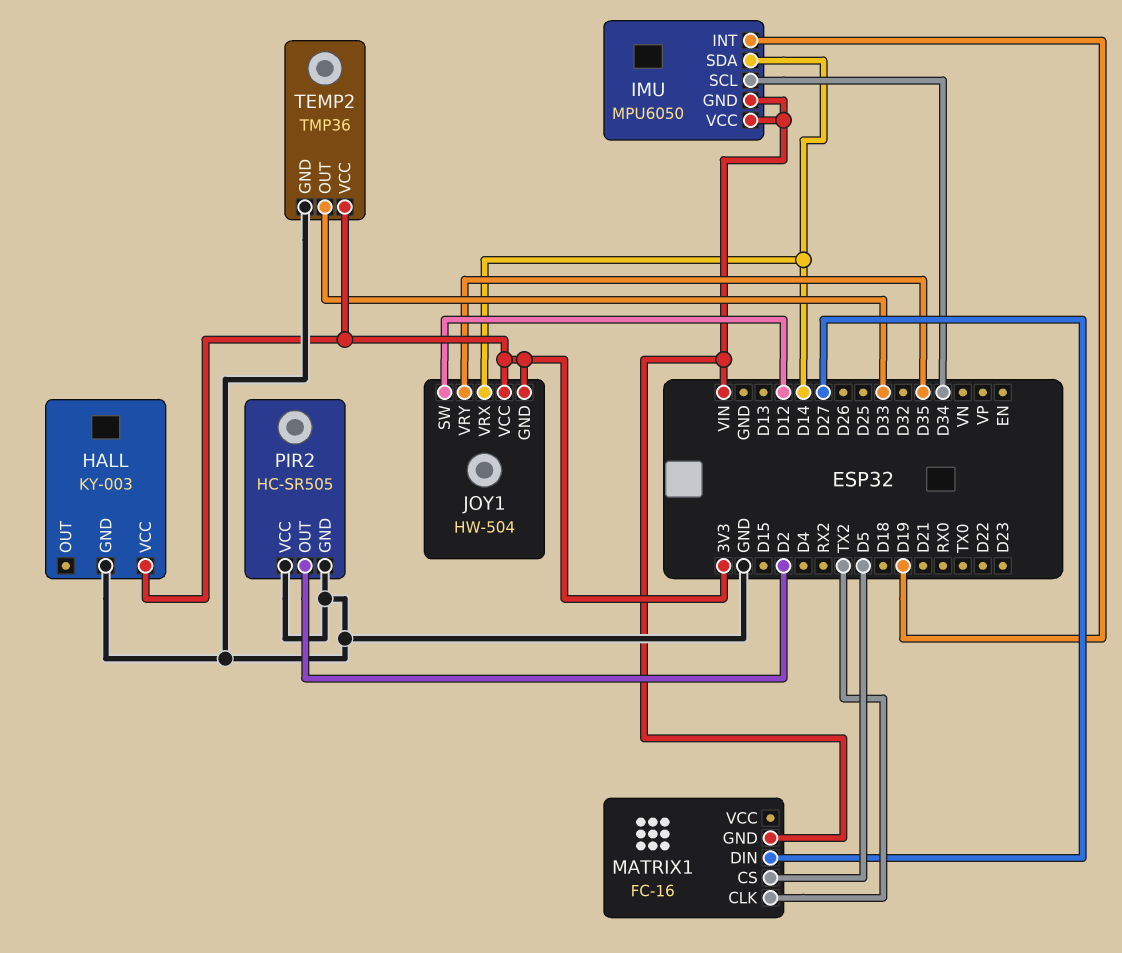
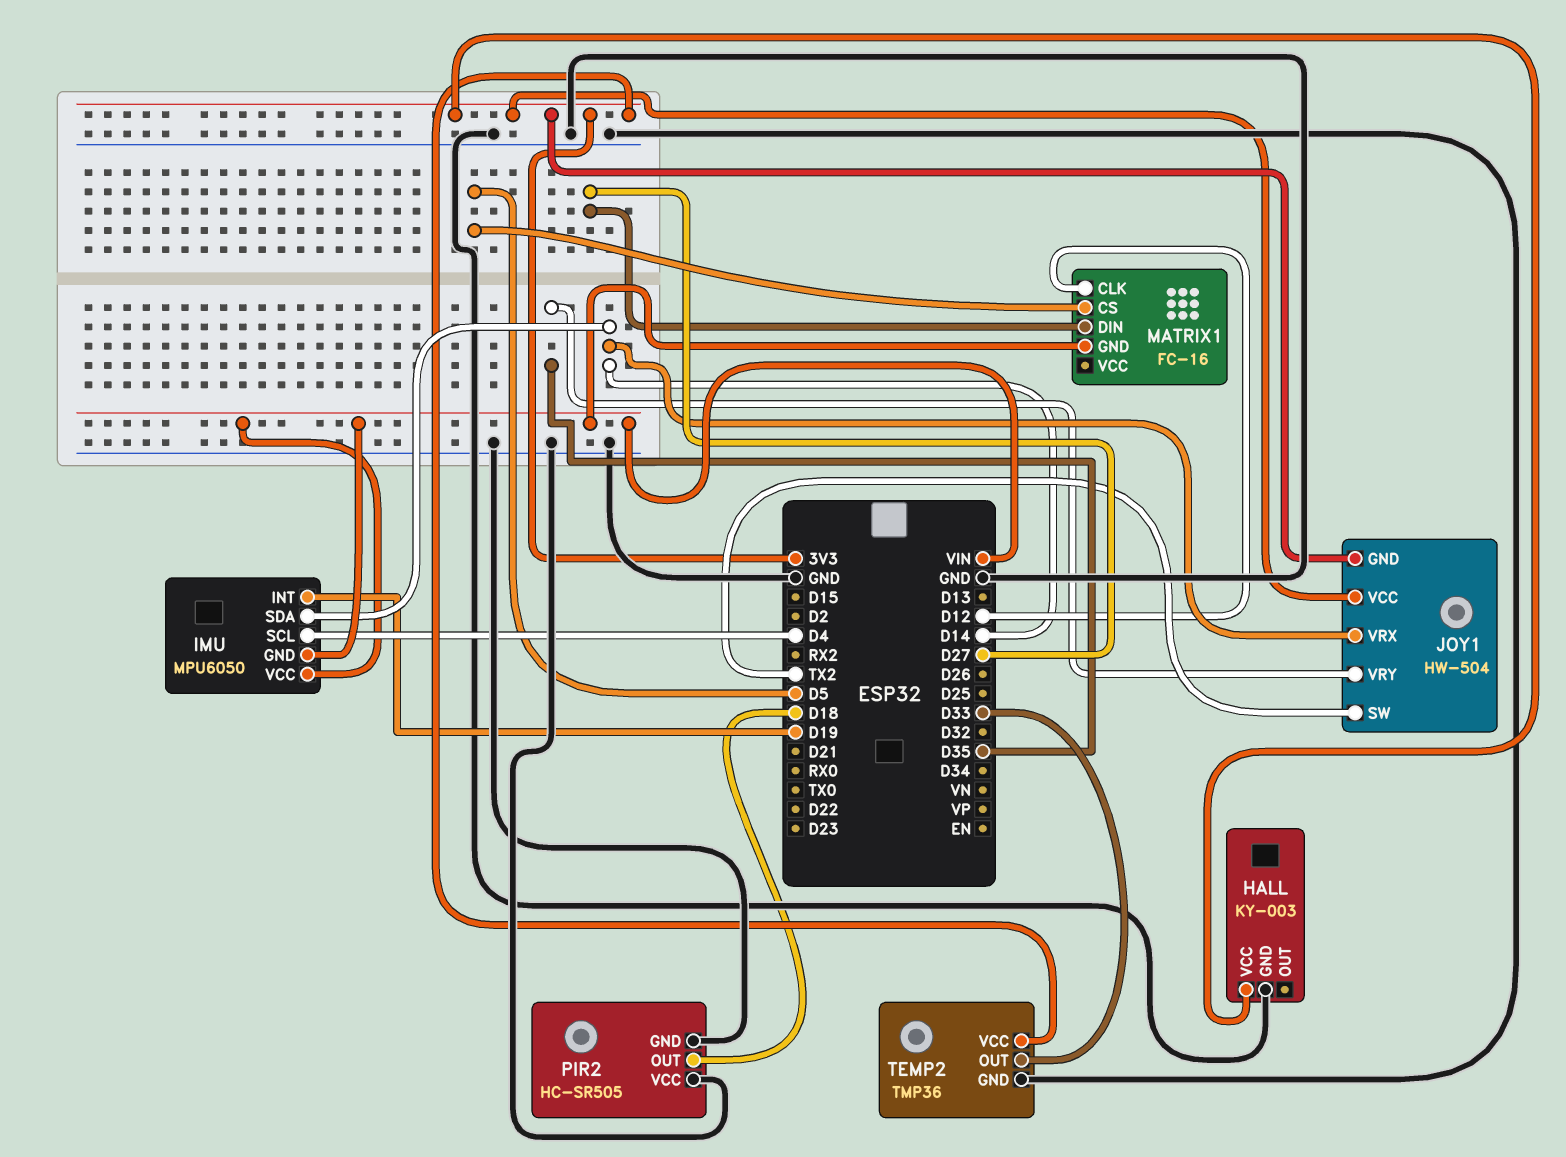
IMU pin SCL: D34 -> D4
JOY1 pin SW: D12 -> TX2
MATRIX1 pin CLK: TX2 -> D12
PIR2 pin OUT: D2 -> D18

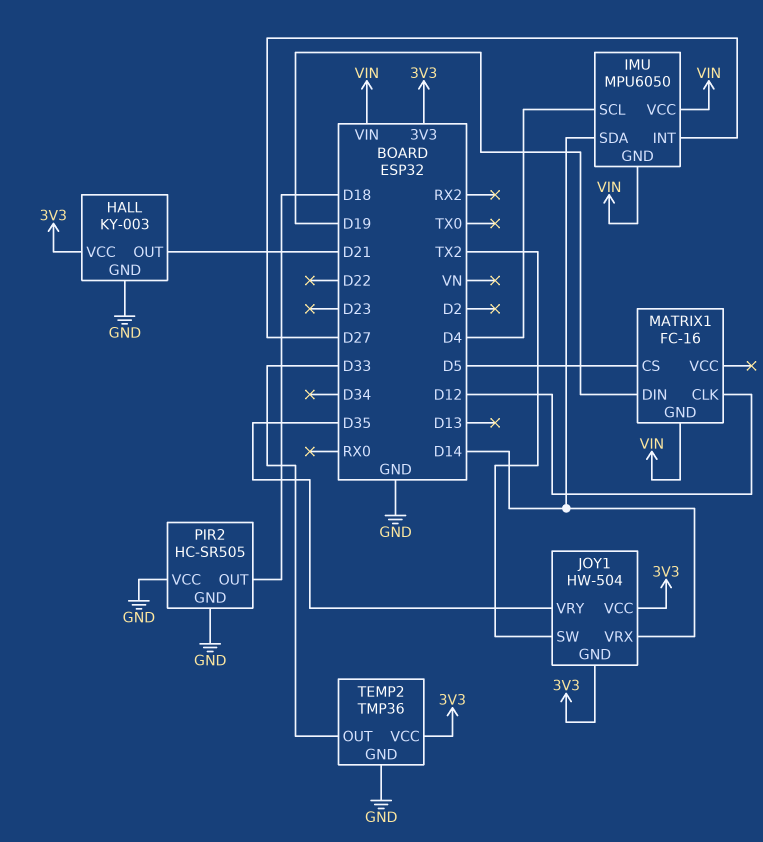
HALL pin OUT: none -> D21
IMU pin INT: D19 -> D27
MATRIX1 pin DIN: D27 -> D19

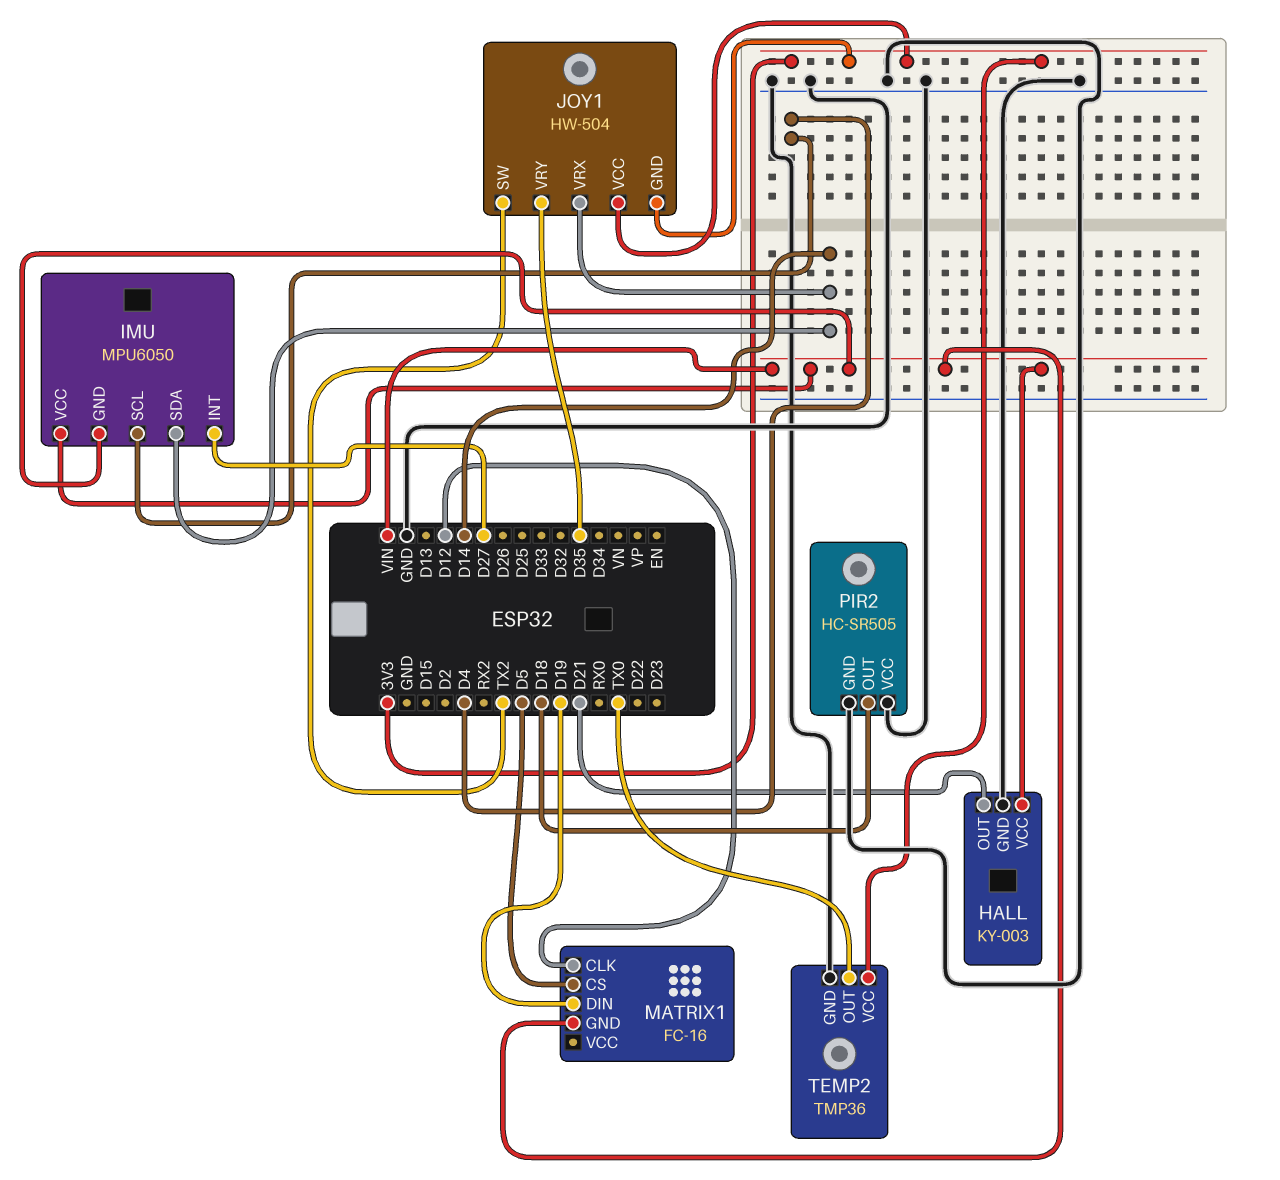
HALL pin VCC: 3V3 -> VIN
TEMP2 pin OUT: D33 -> TX0

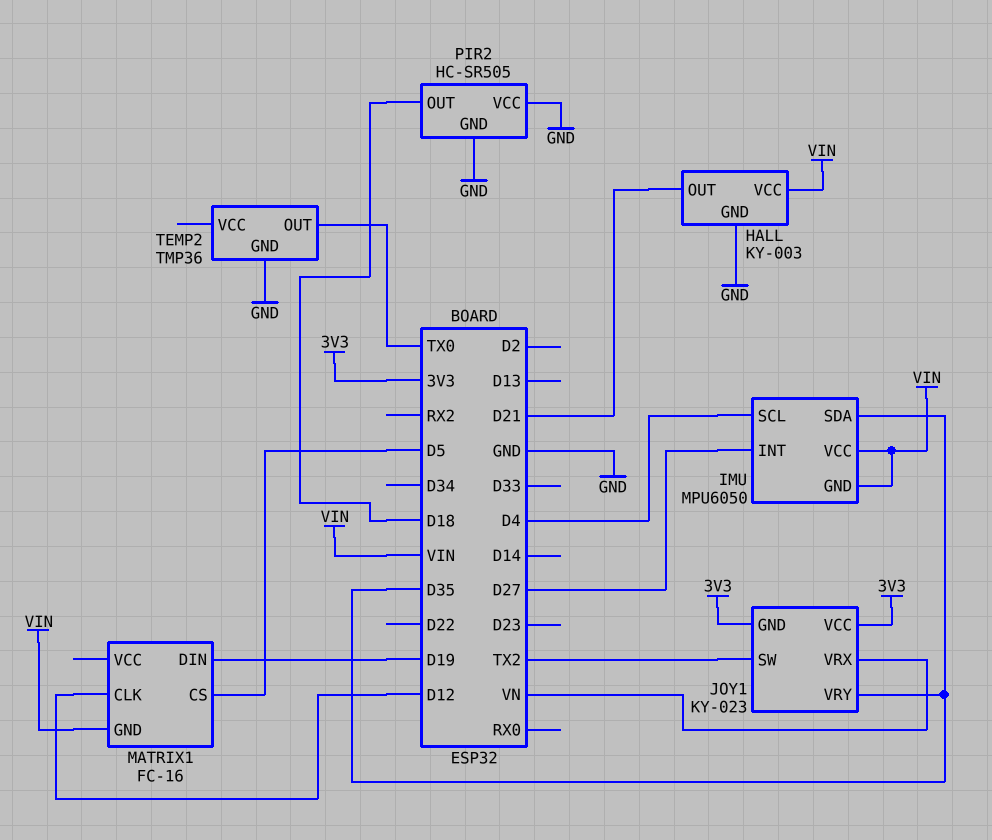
IMU pin SDA: D14 -> D35
JOY1: HW-504 -> KY-023
JOY1 pin VRX: D14 -> VN
TEMP2 pin VCC: 3V3 -> none

